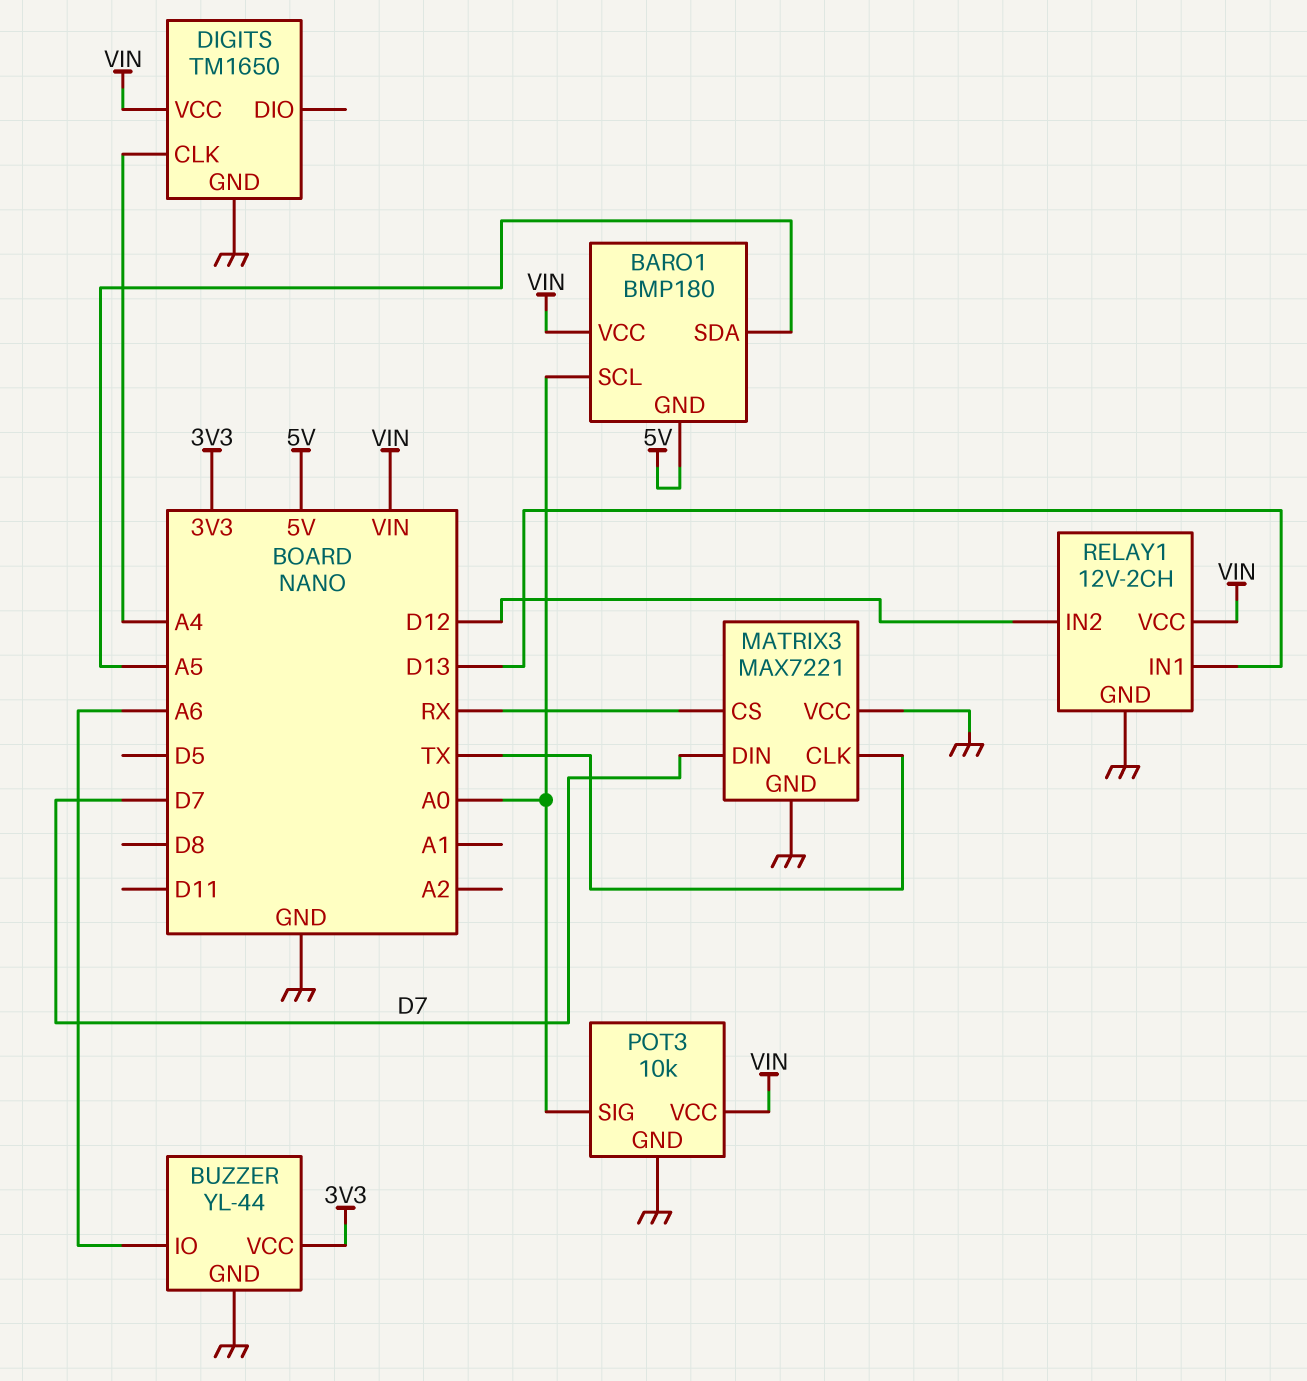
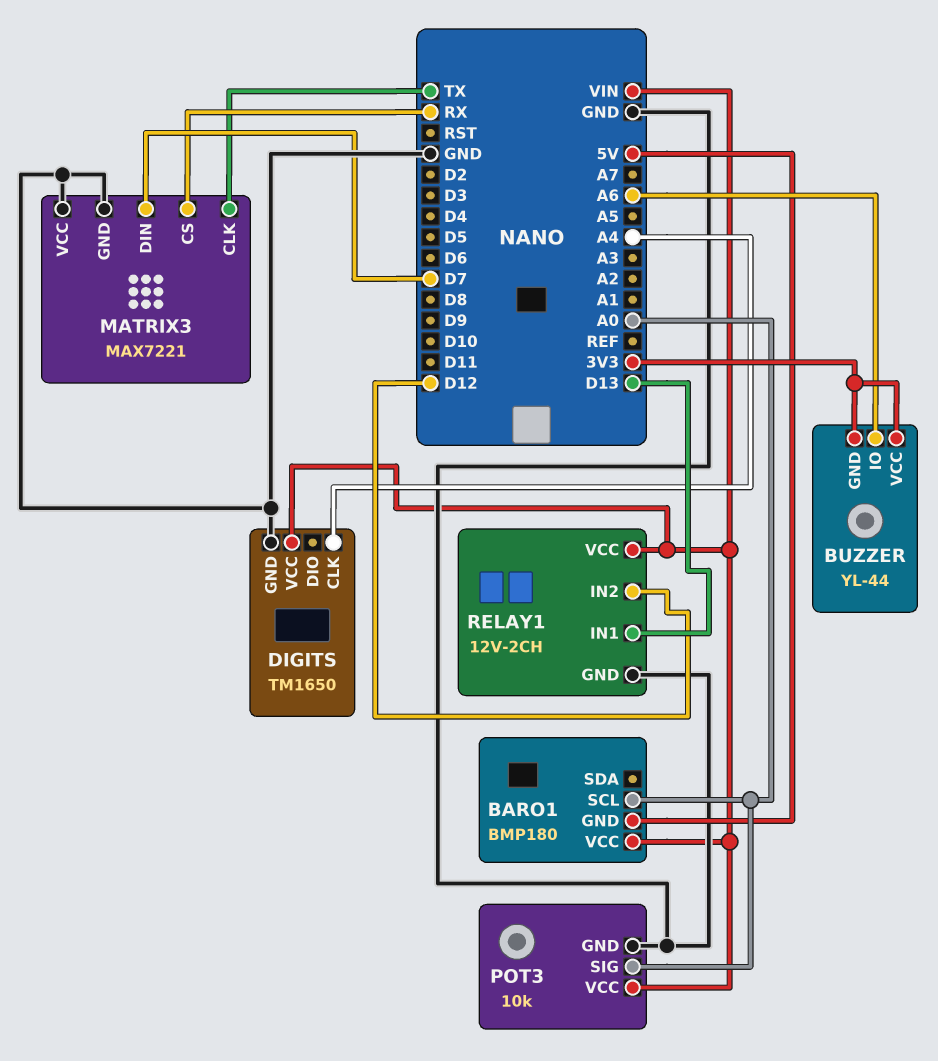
BARO1 pin SDA: A5 -> none
BUZZER pin GND: GND -> 3V3

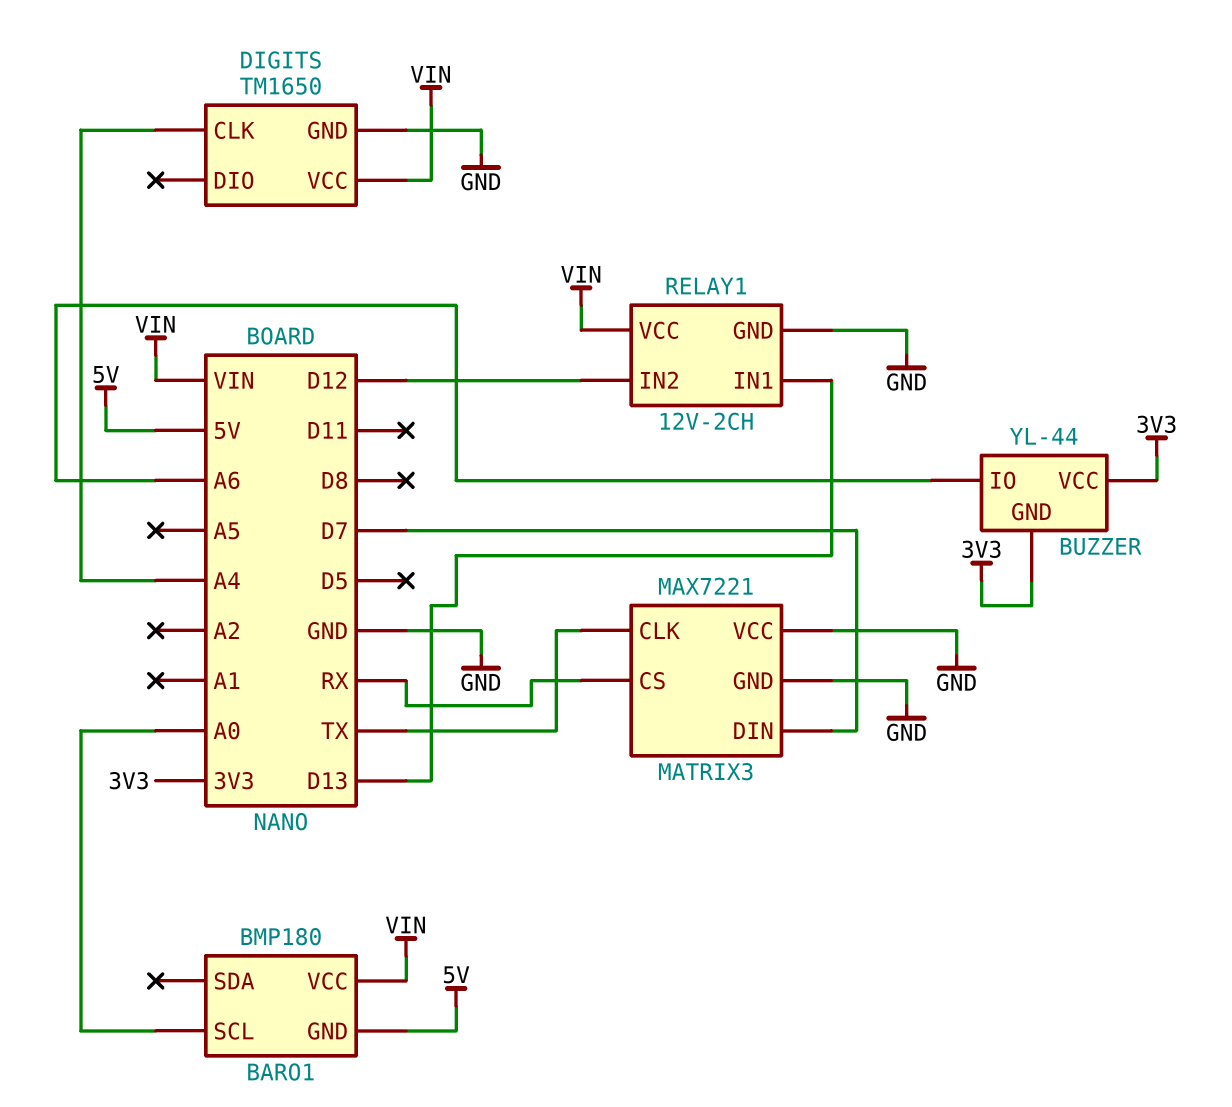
POT3: 10k -> none
POT3 pin GND: GND -> none
POT3 pin SIG: A0 -> none
POT3 pin VCC: VIN -> none

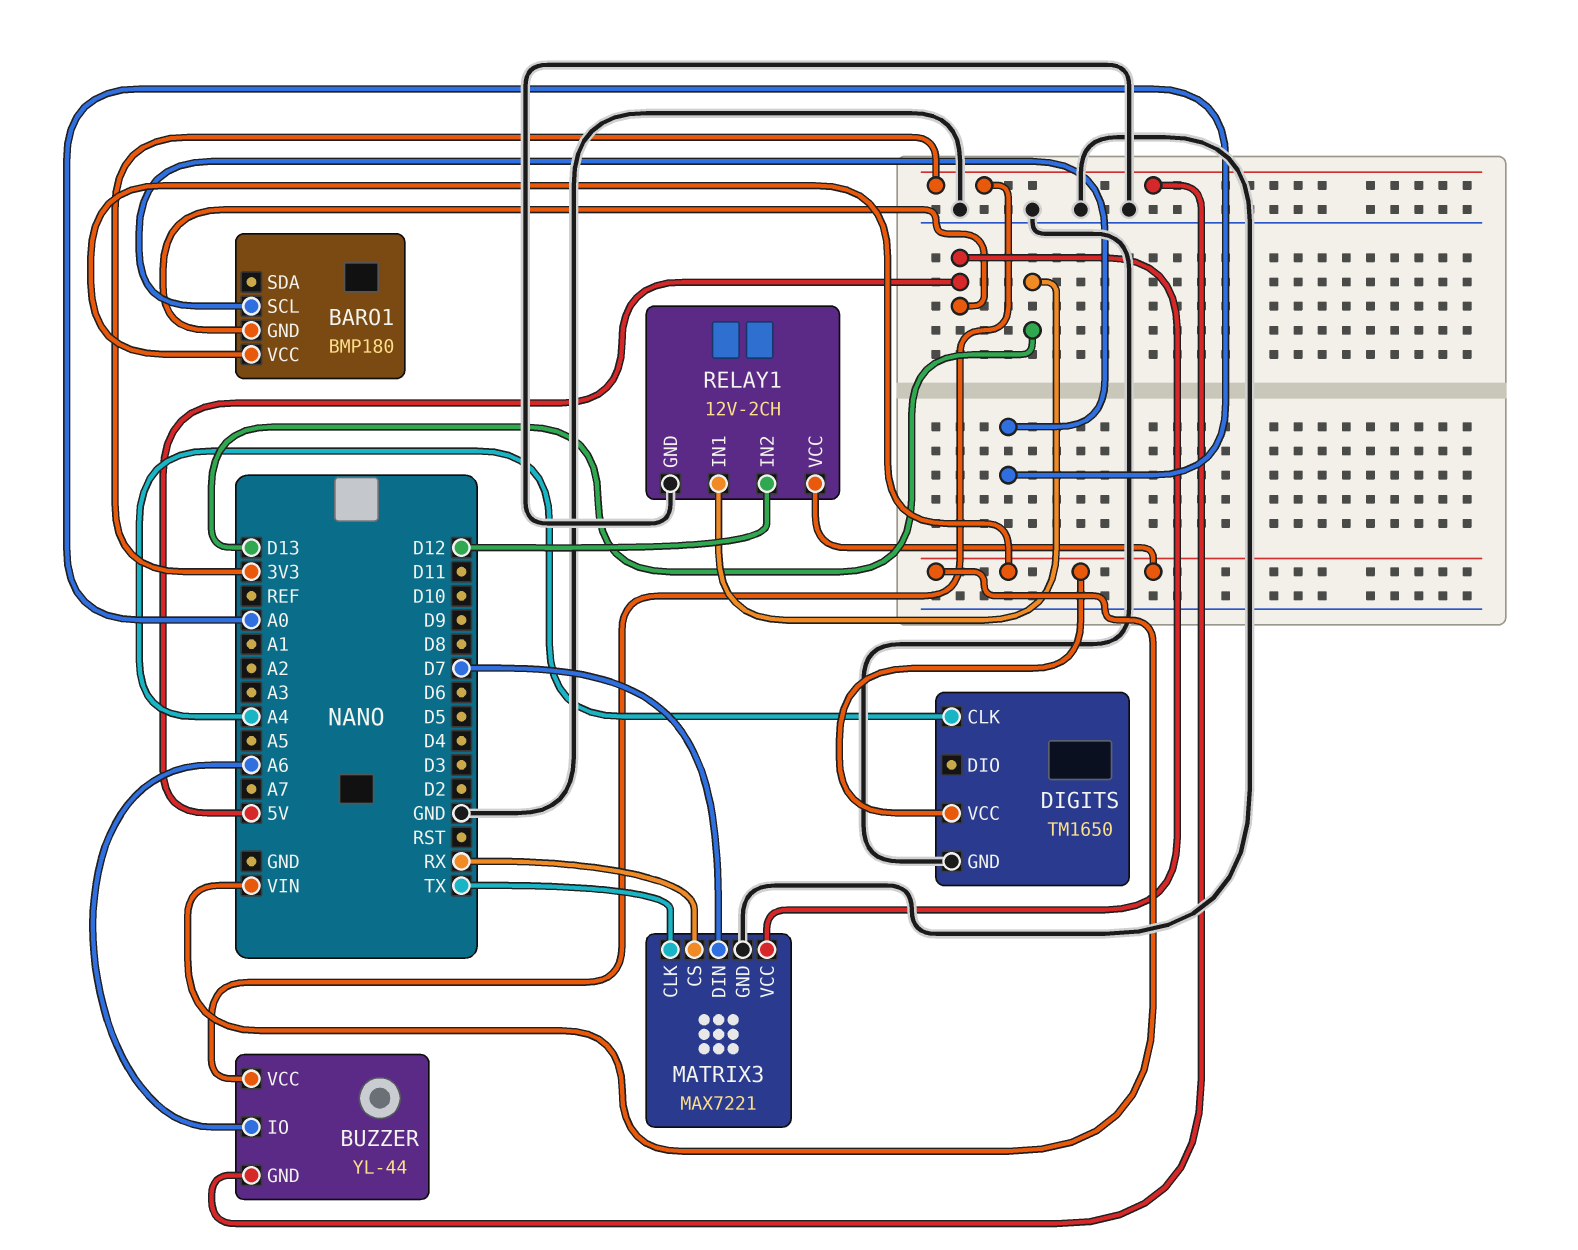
MATRIX3 pin VCC: GND -> 5V

